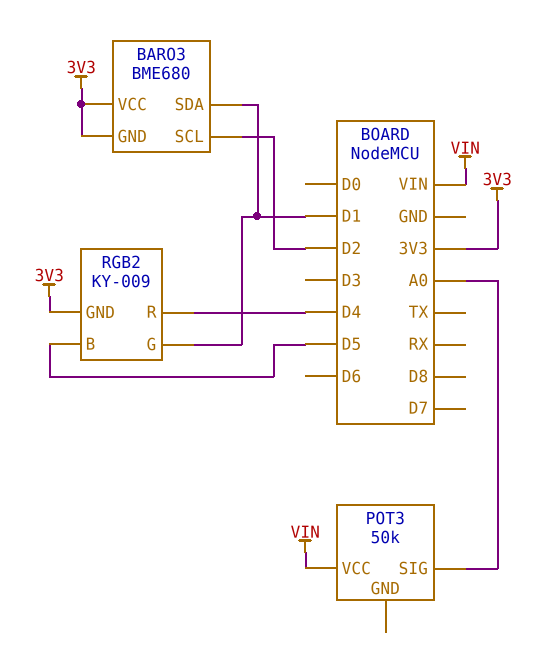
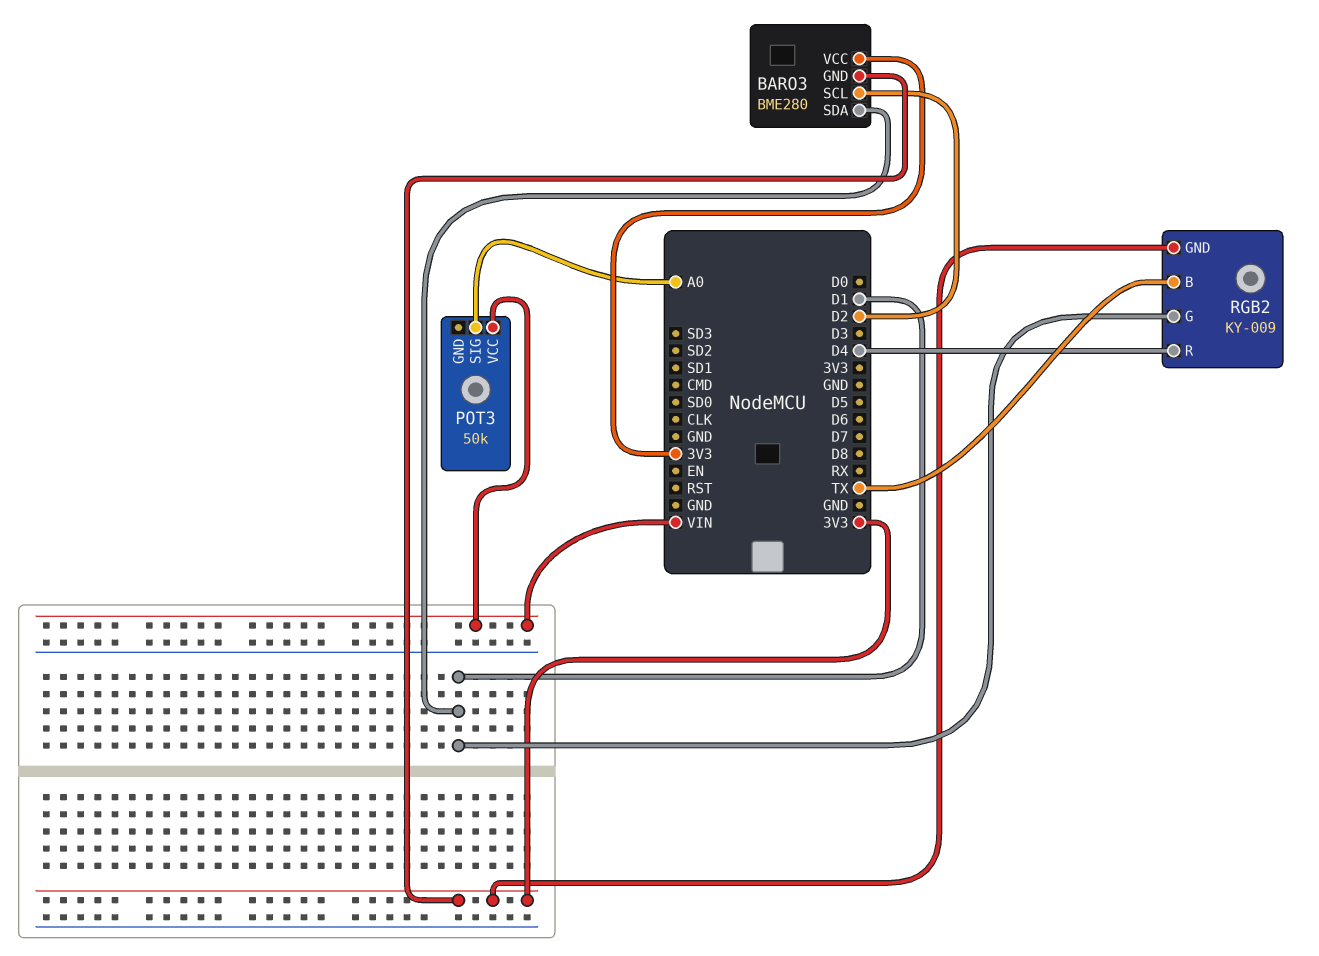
BARO3: BME680 -> BME280
RGB2 pin B: D5 -> TX

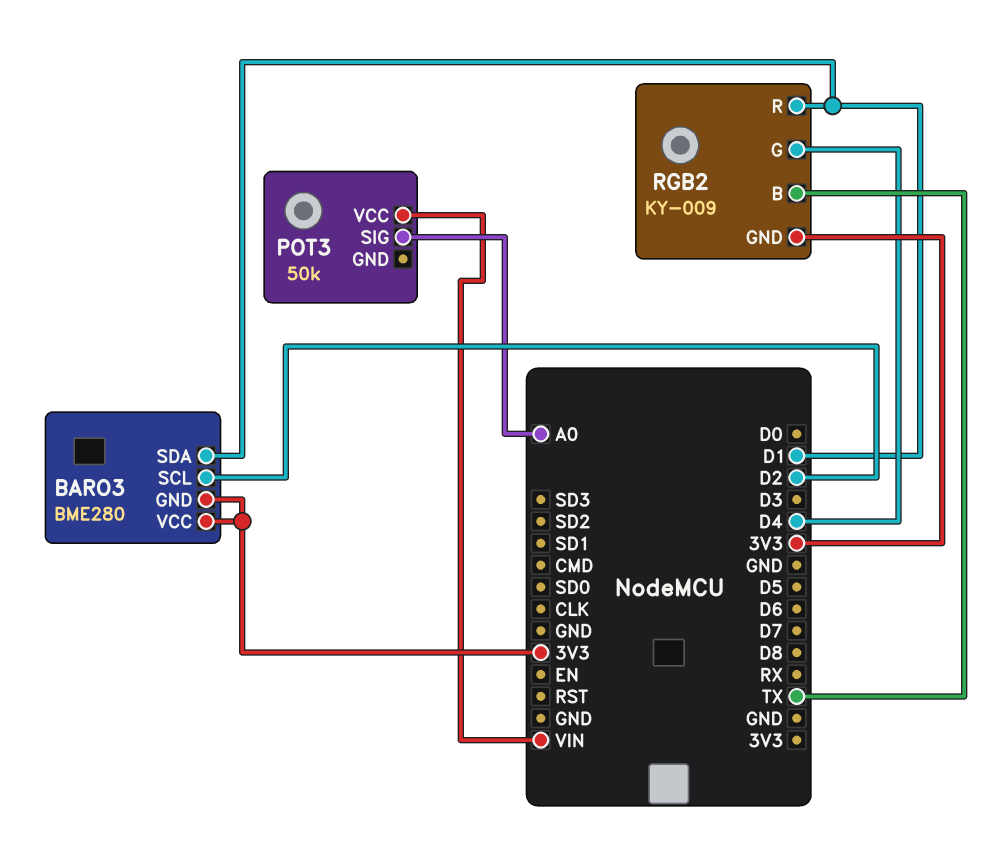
RGB2 pin G: D1 -> D4
RGB2 pin R: D4 -> D1

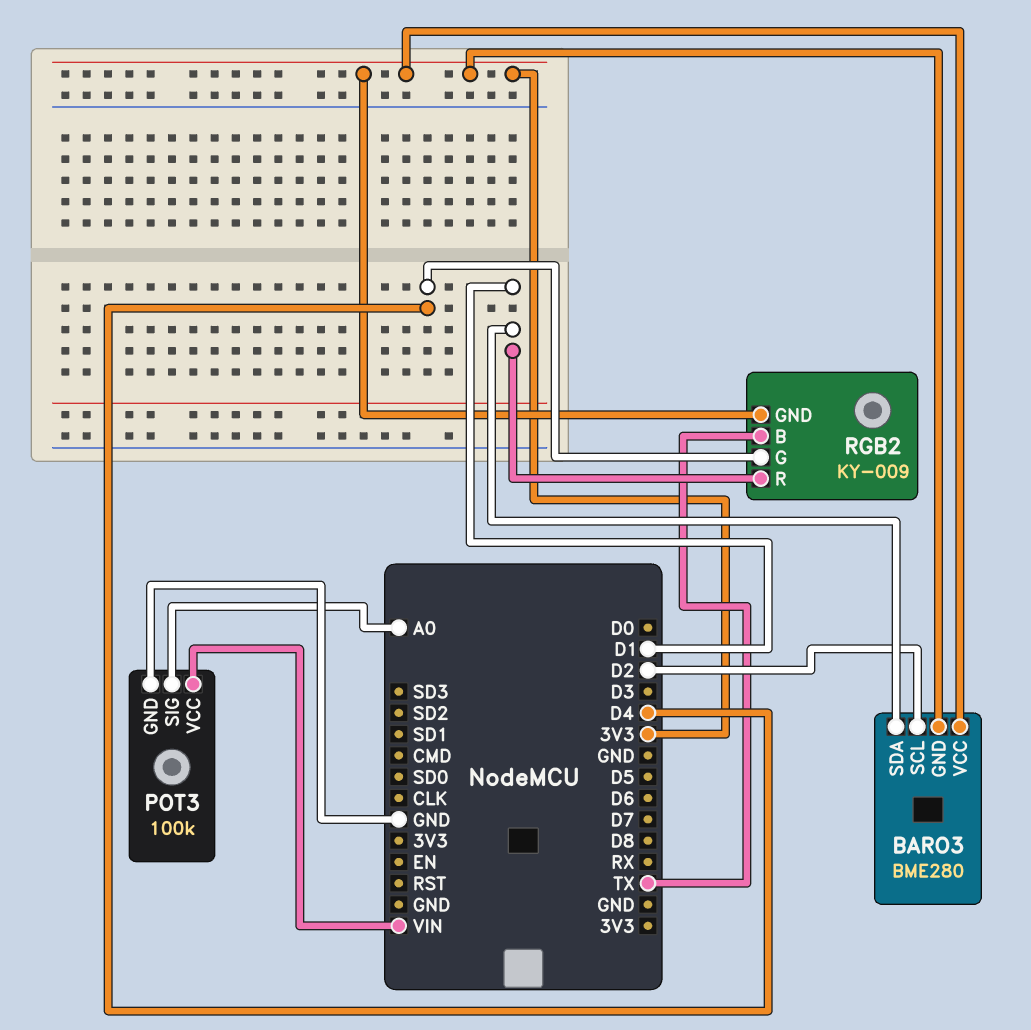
POT3: 50k -> 100k
POT3 pin GND: none -> GND

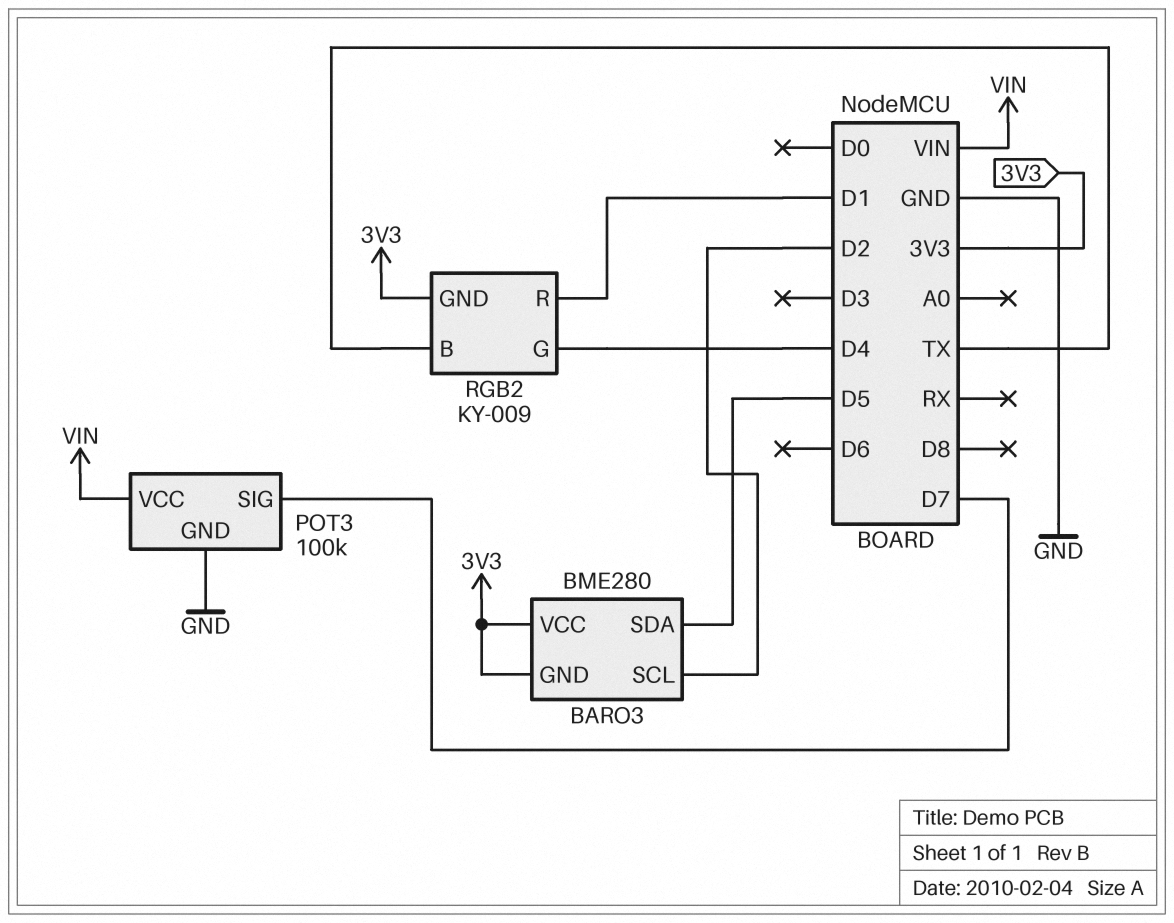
BARO3 pin SDA: D1 -> D5
POT3 pin SIG: A0 -> D7

